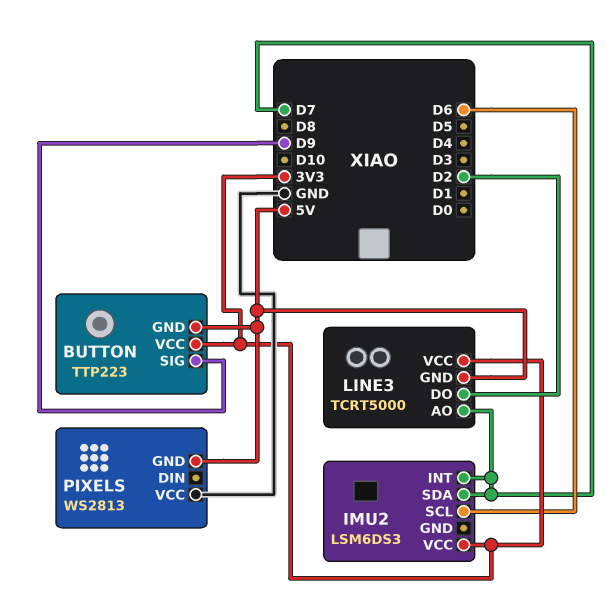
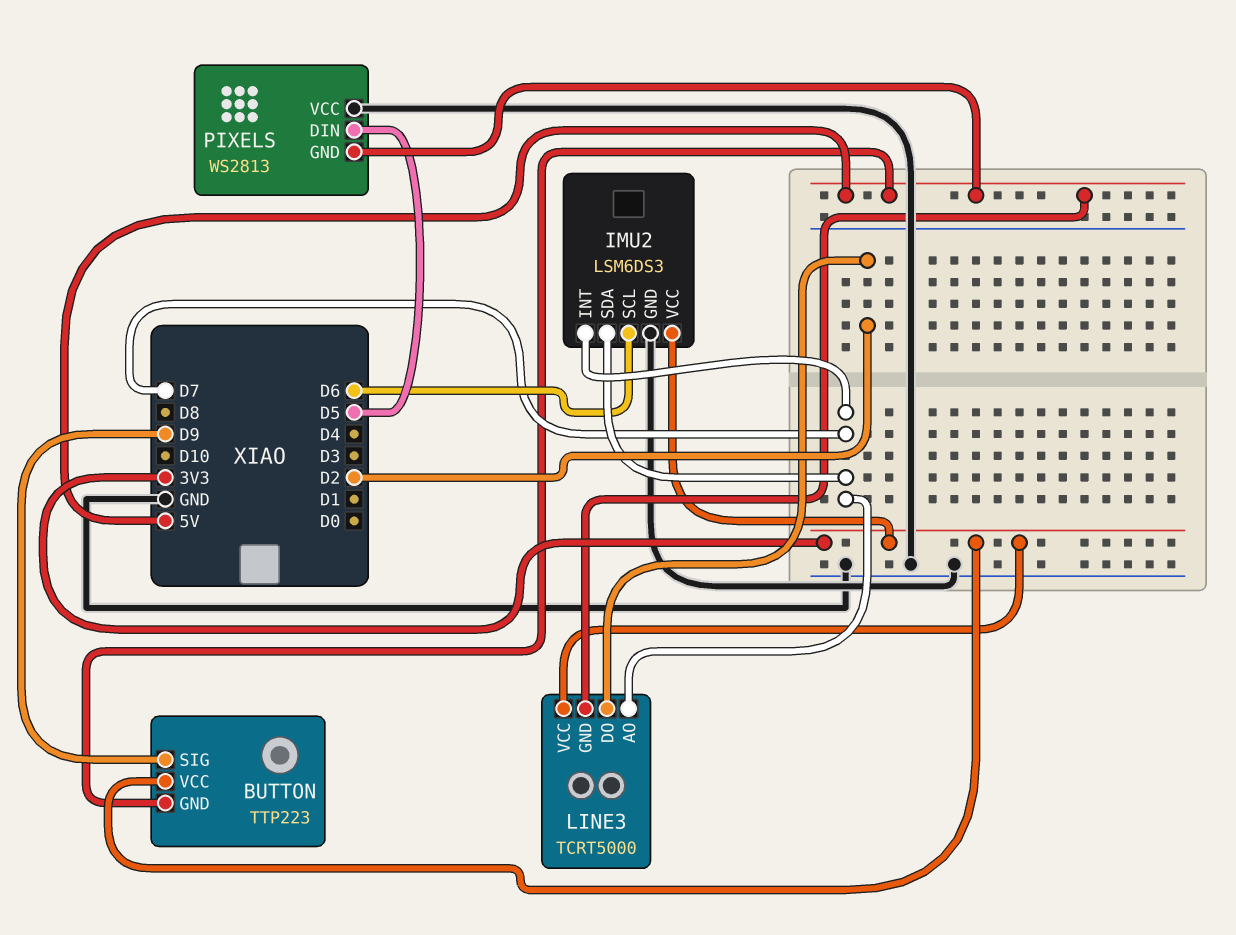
IMU2 pin GND: none -> GND
PIXELS pin DIN: none -> D5

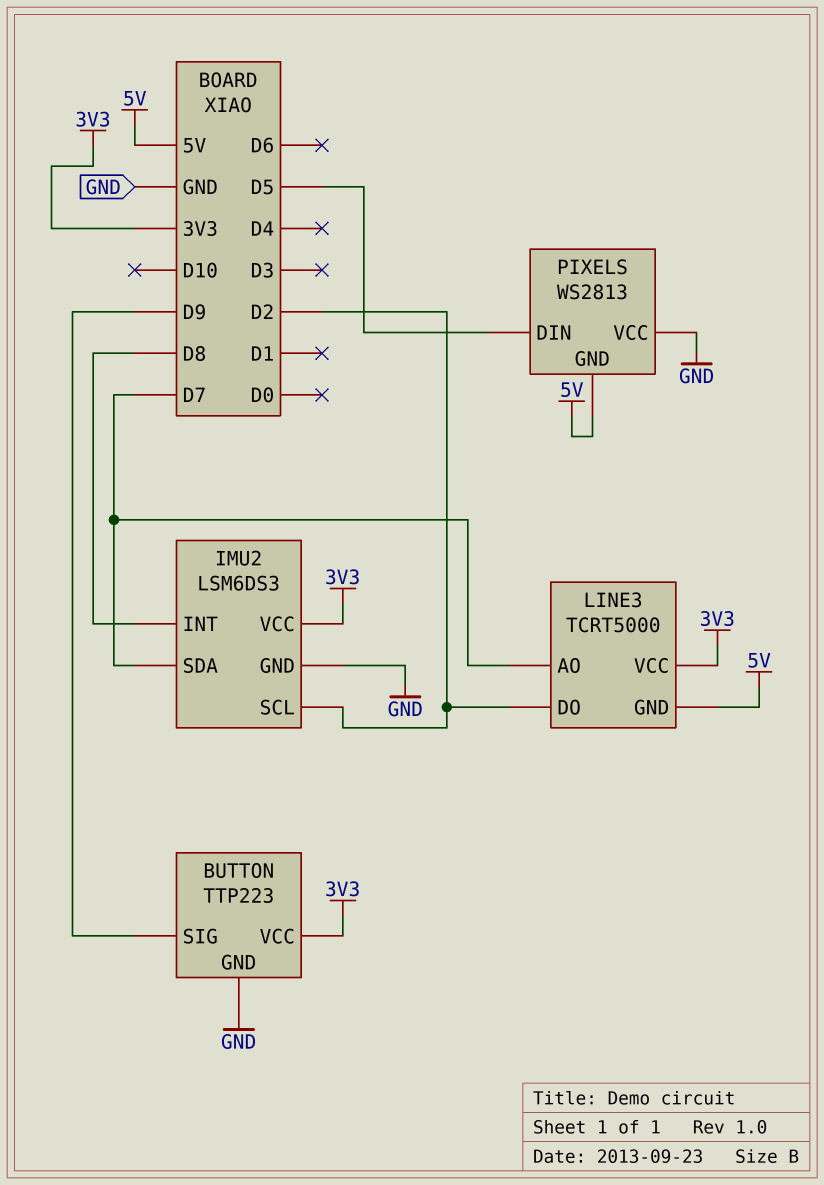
BUTTON pin GND: 5V -> GND
IMU2 pin INT: D7 -> D8
IMU2 pin SCL: D6 -> D2

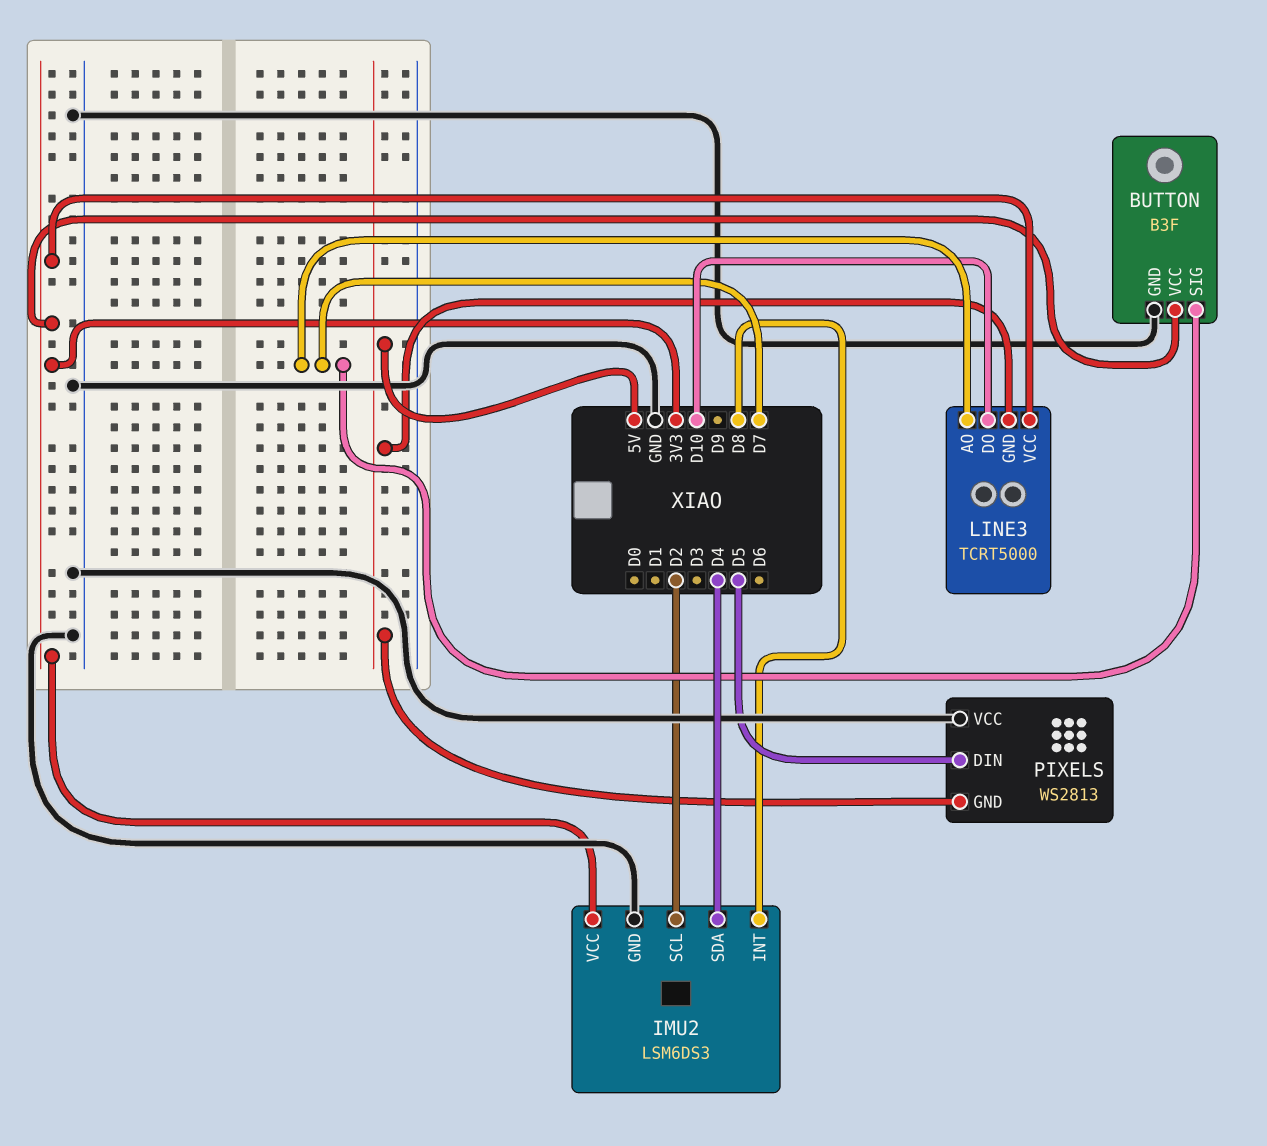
BUTTON: TTP223 -> B3F
BUTTON pin SIG: D9 -> D7
IMU2 pin SDA: D7 -> D4
LINE3 pin DO: D2 -> D10

